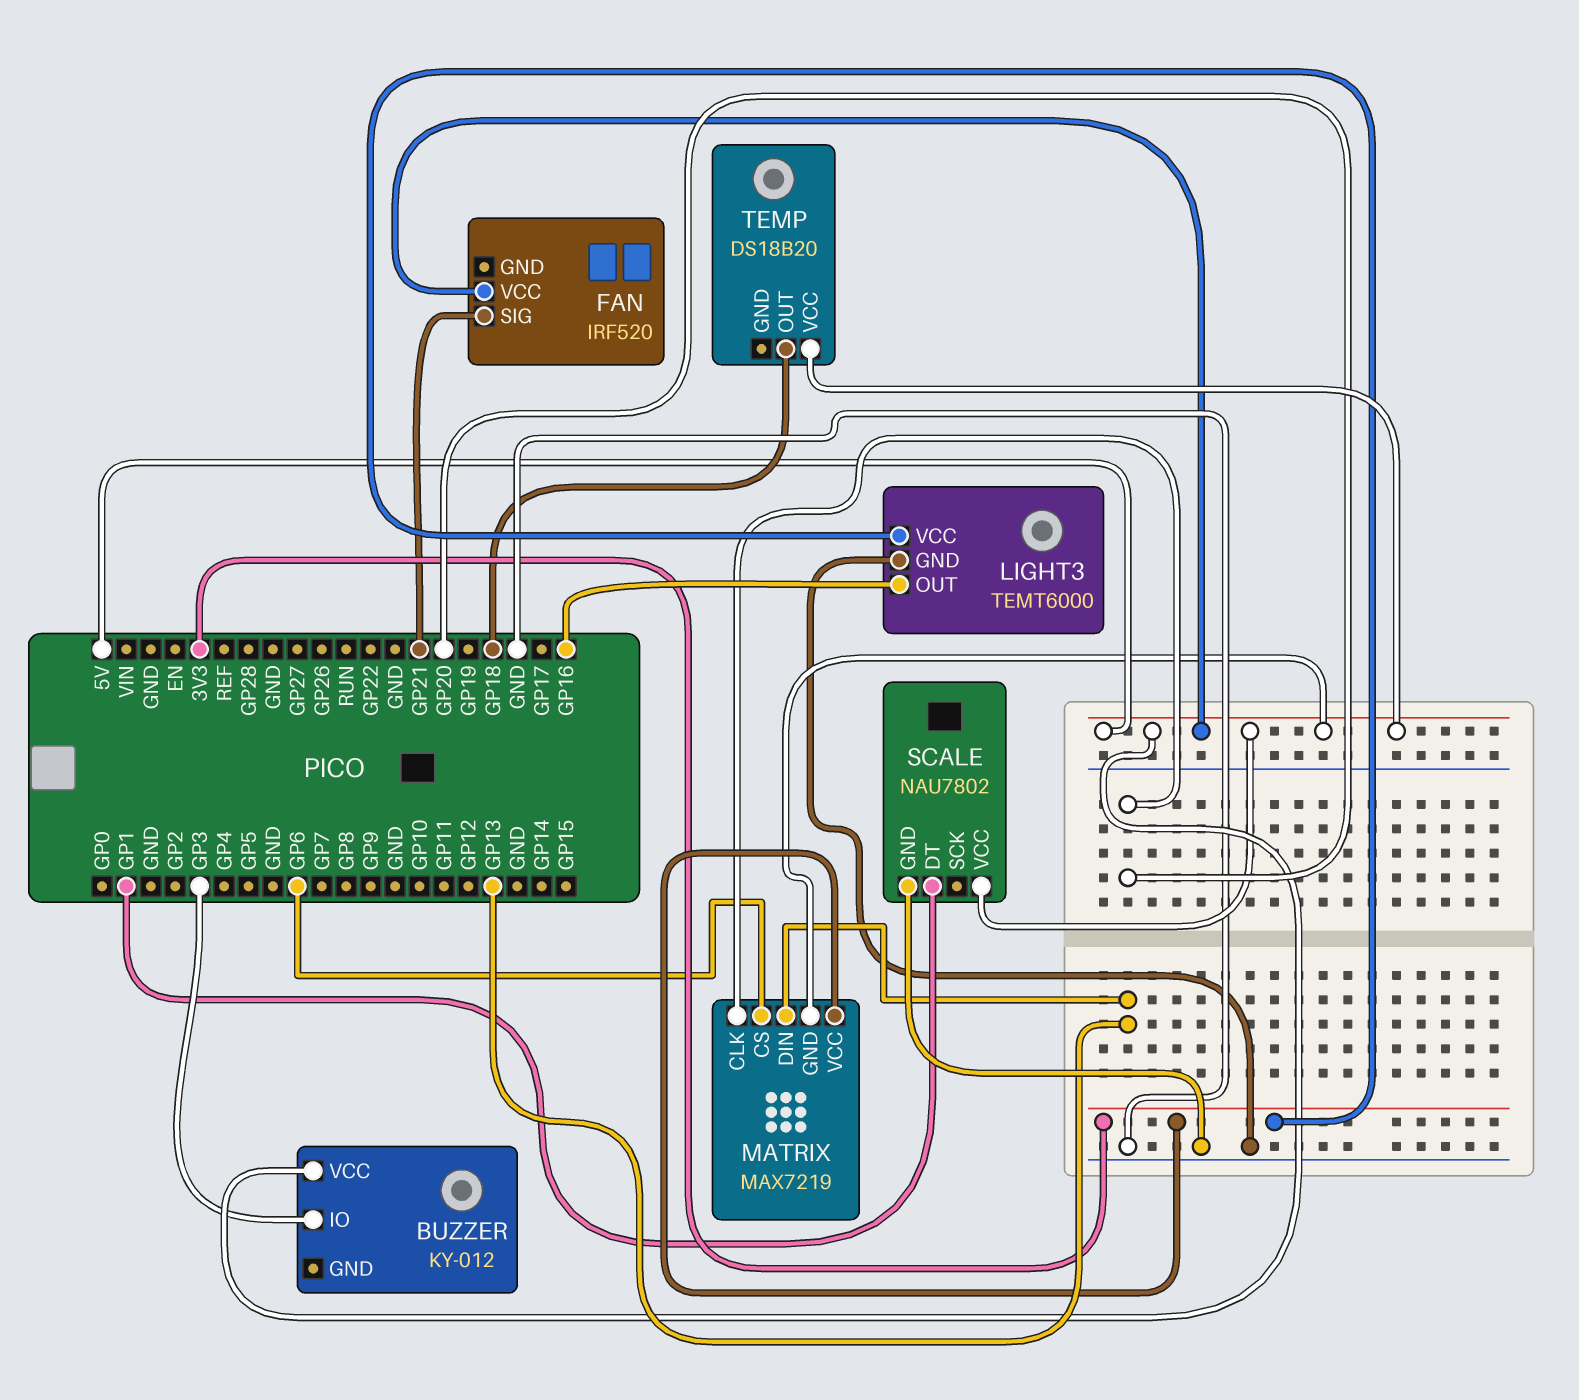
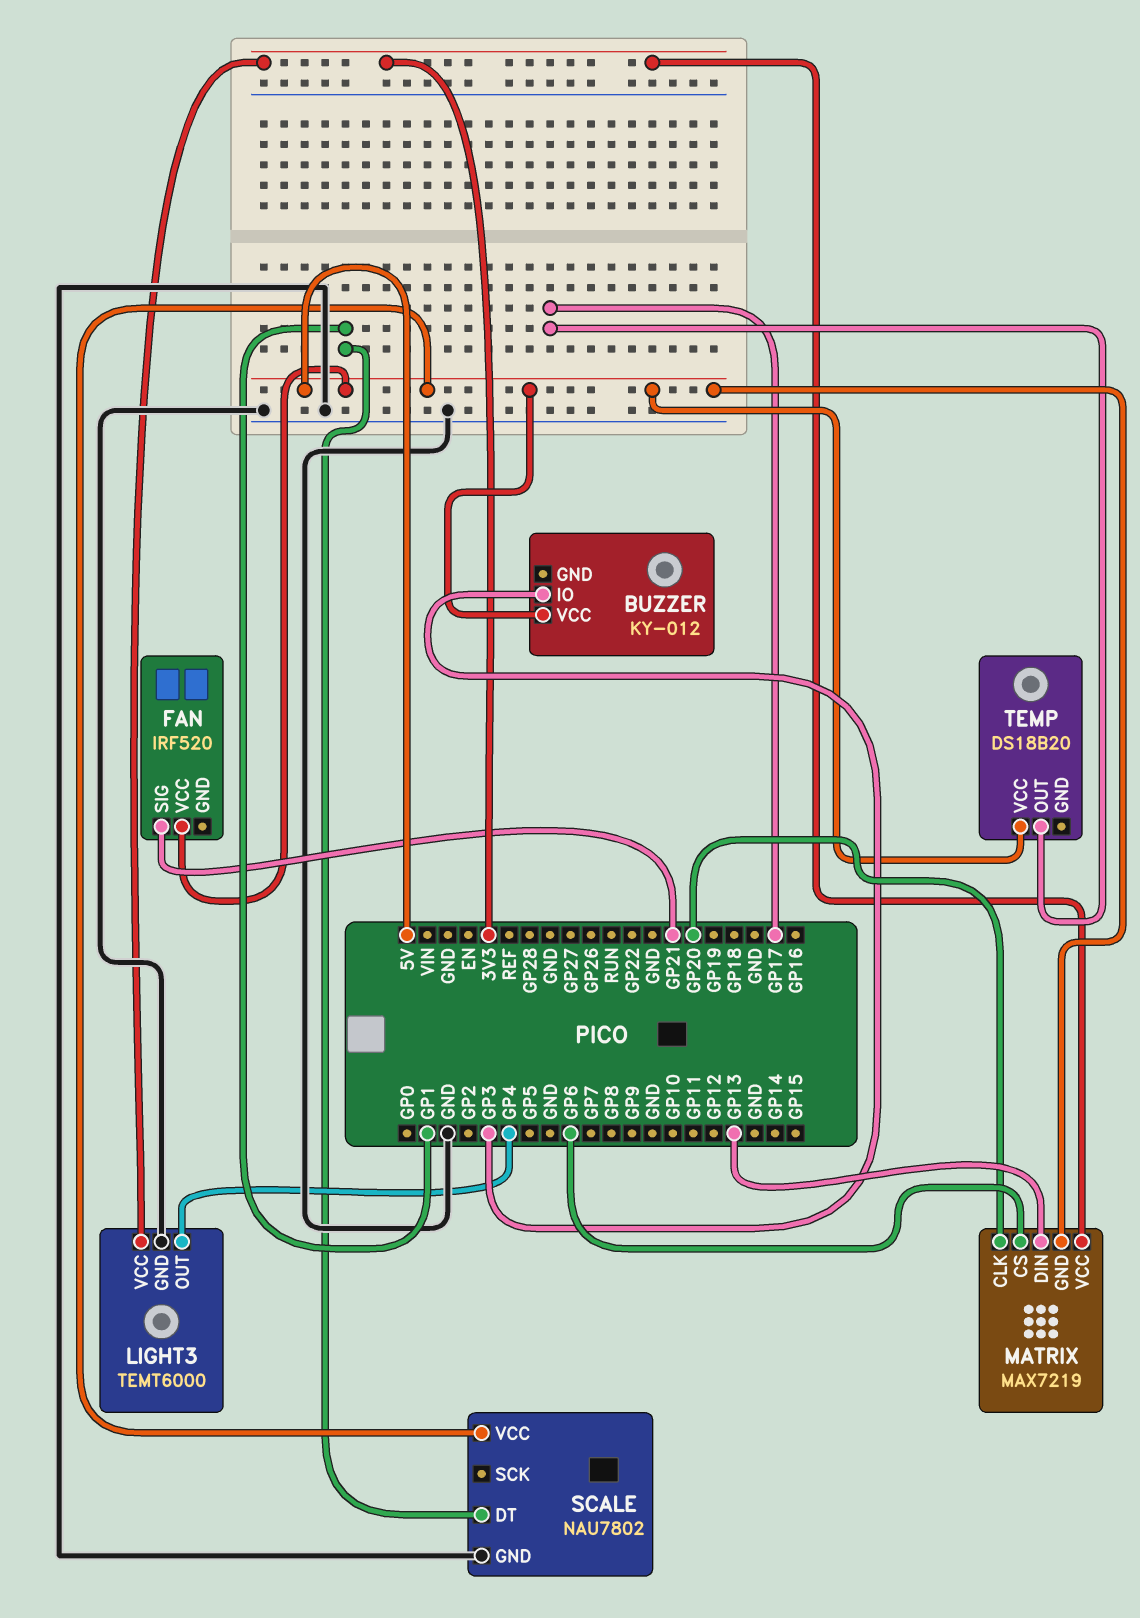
LIGHT3 pin OUT: GP16 -> GP4
TEMP pin OUT: GP18 -> GP17

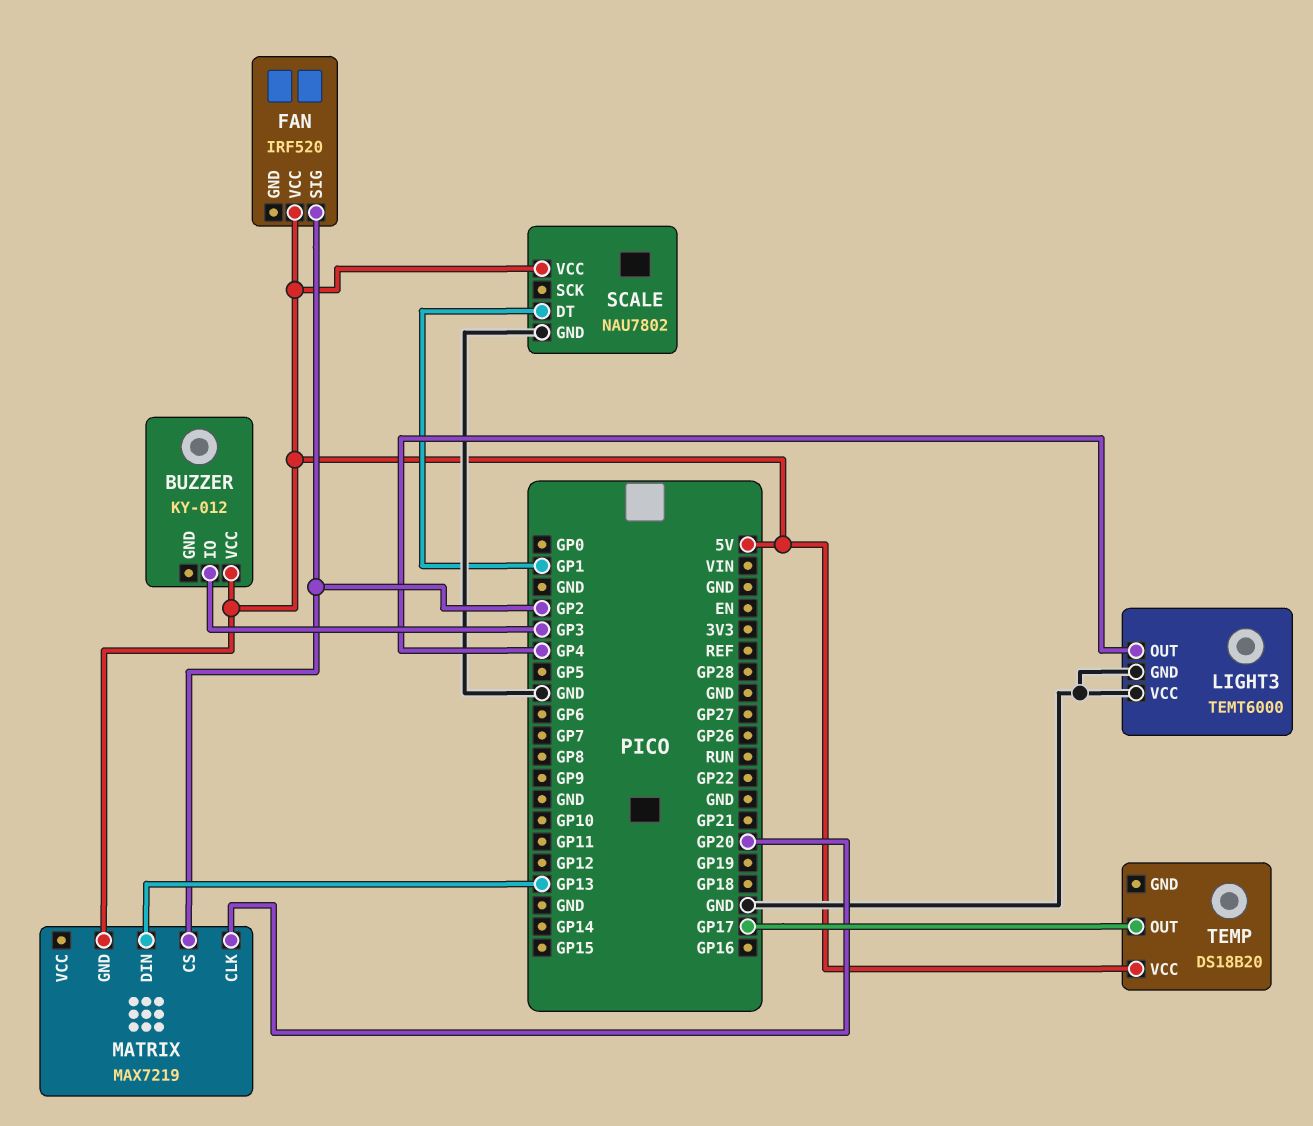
FAN pin SIG: GP21 -> GP2
LIGHT3 pin VCC: 3V3 -> GND
MATRIX pin CS: GP6 -> GP2
MATRIX pin VCC: 3V3 -> none

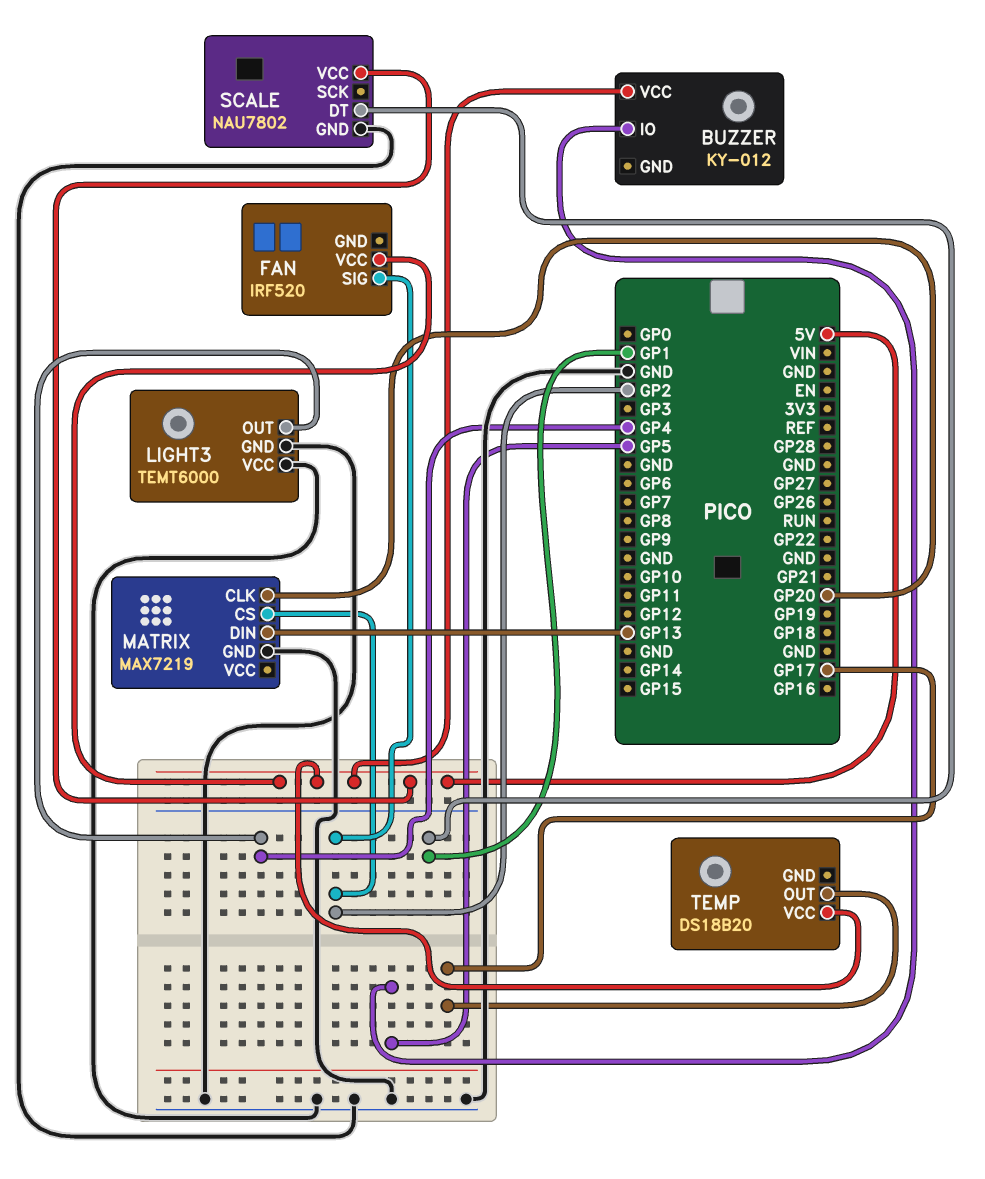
BUZZER pin IO: GP3 -> GP5
MATRIX pin GND: 5V -> GND

